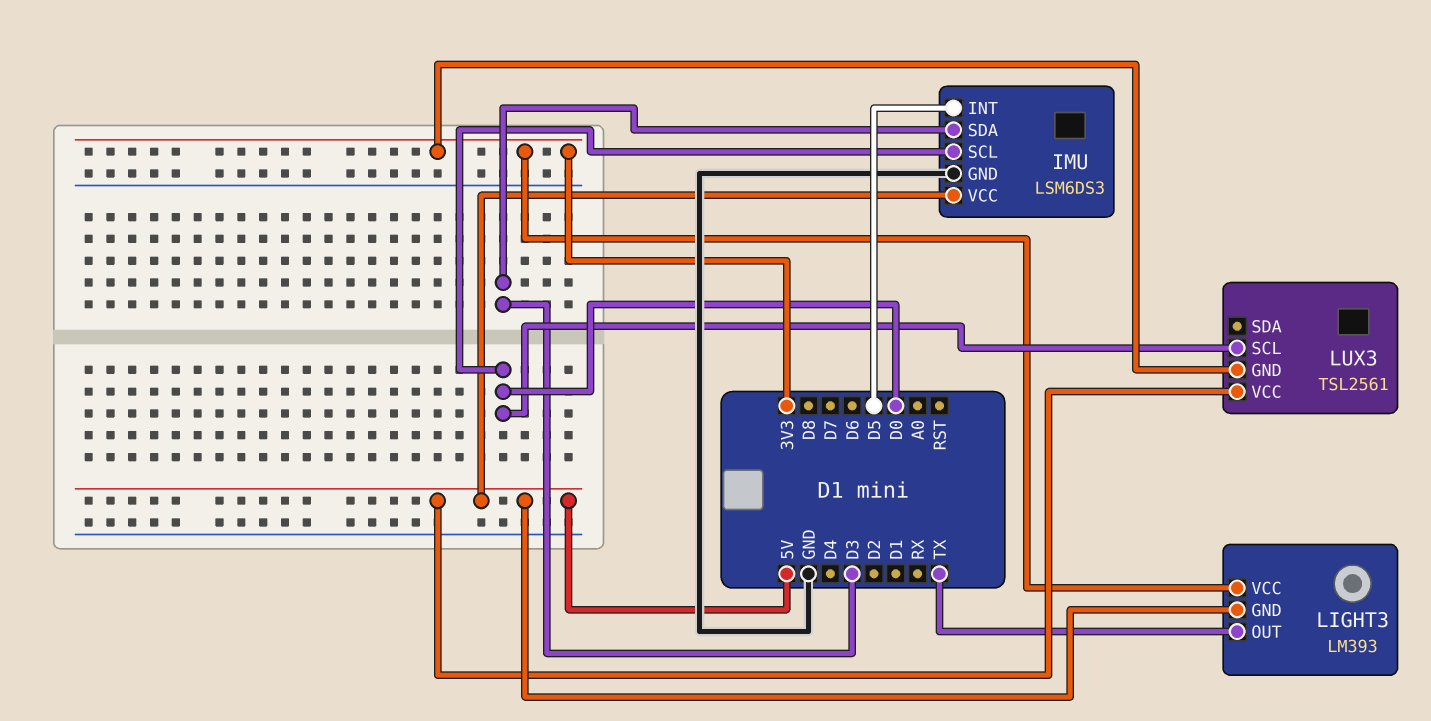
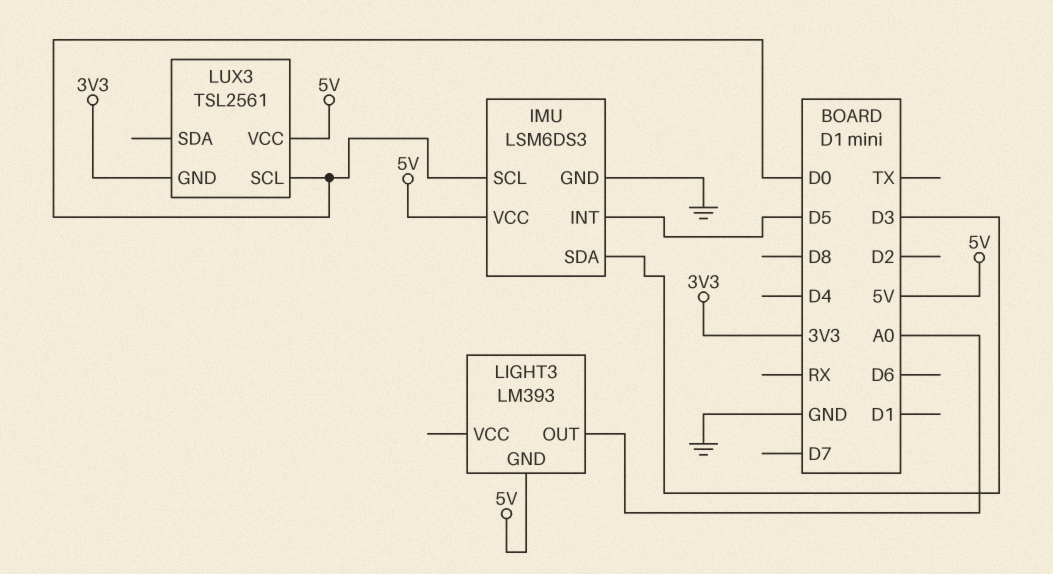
LIGHT3 pin OUT: TX -> A0
LIGHT3 pin VCC: 3V3 -> none

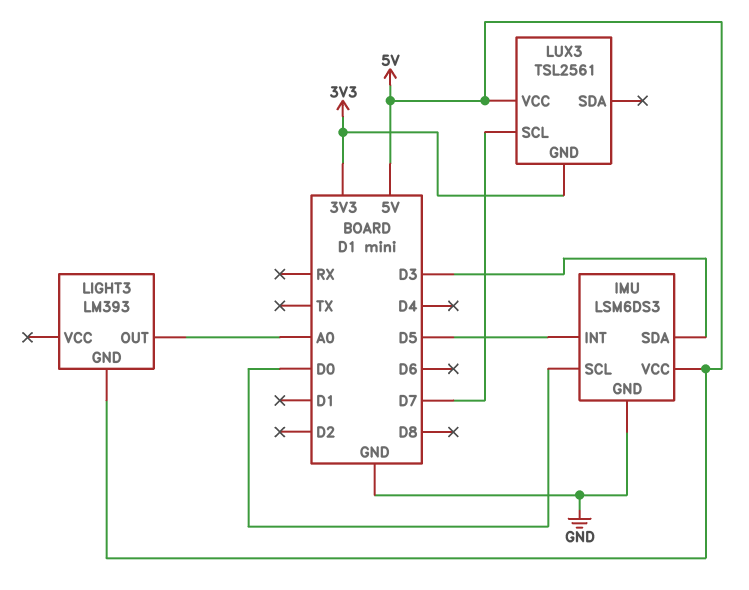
LUX3 pin SCL: D0 -> D7

